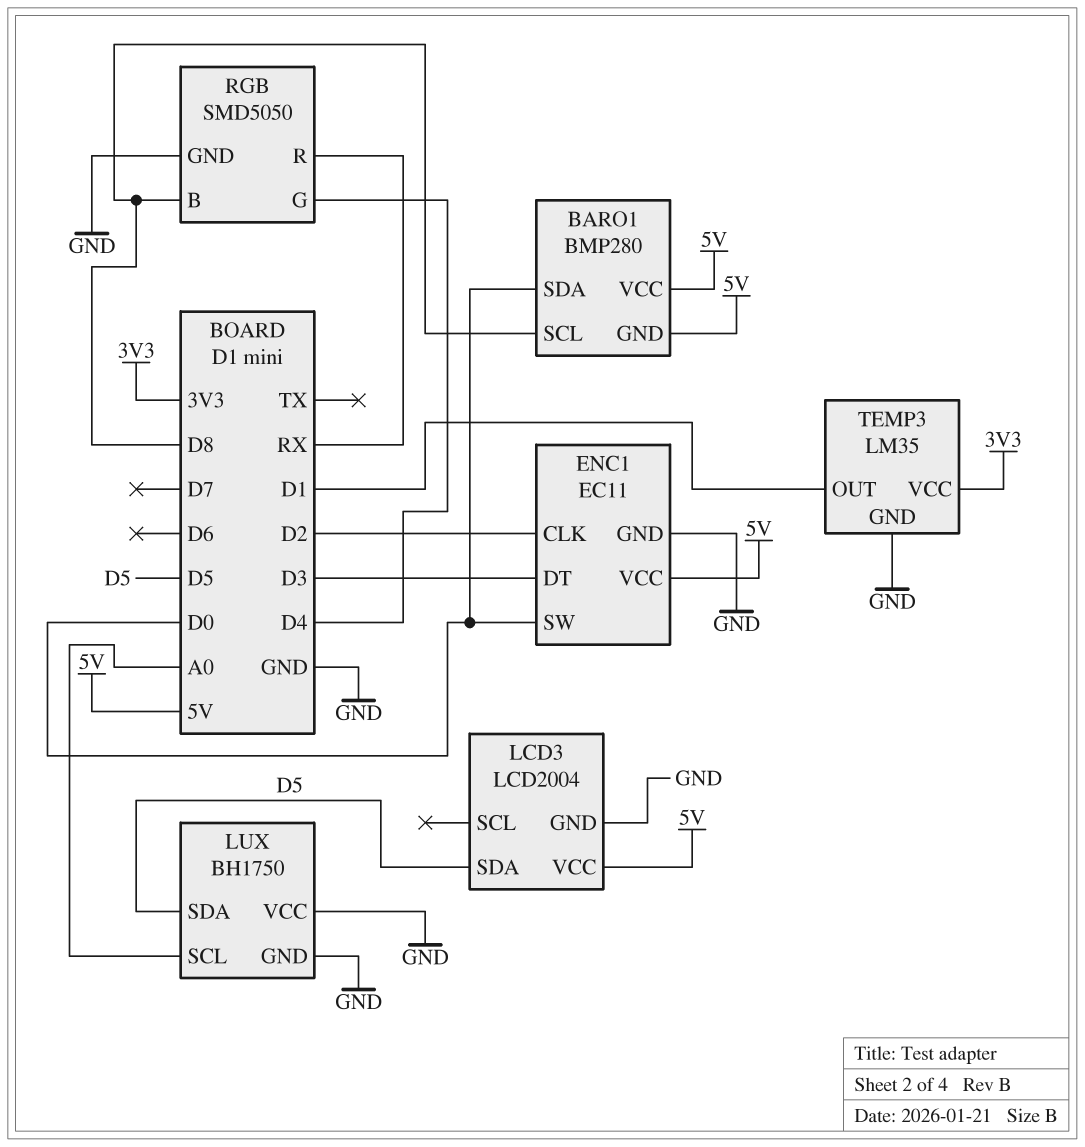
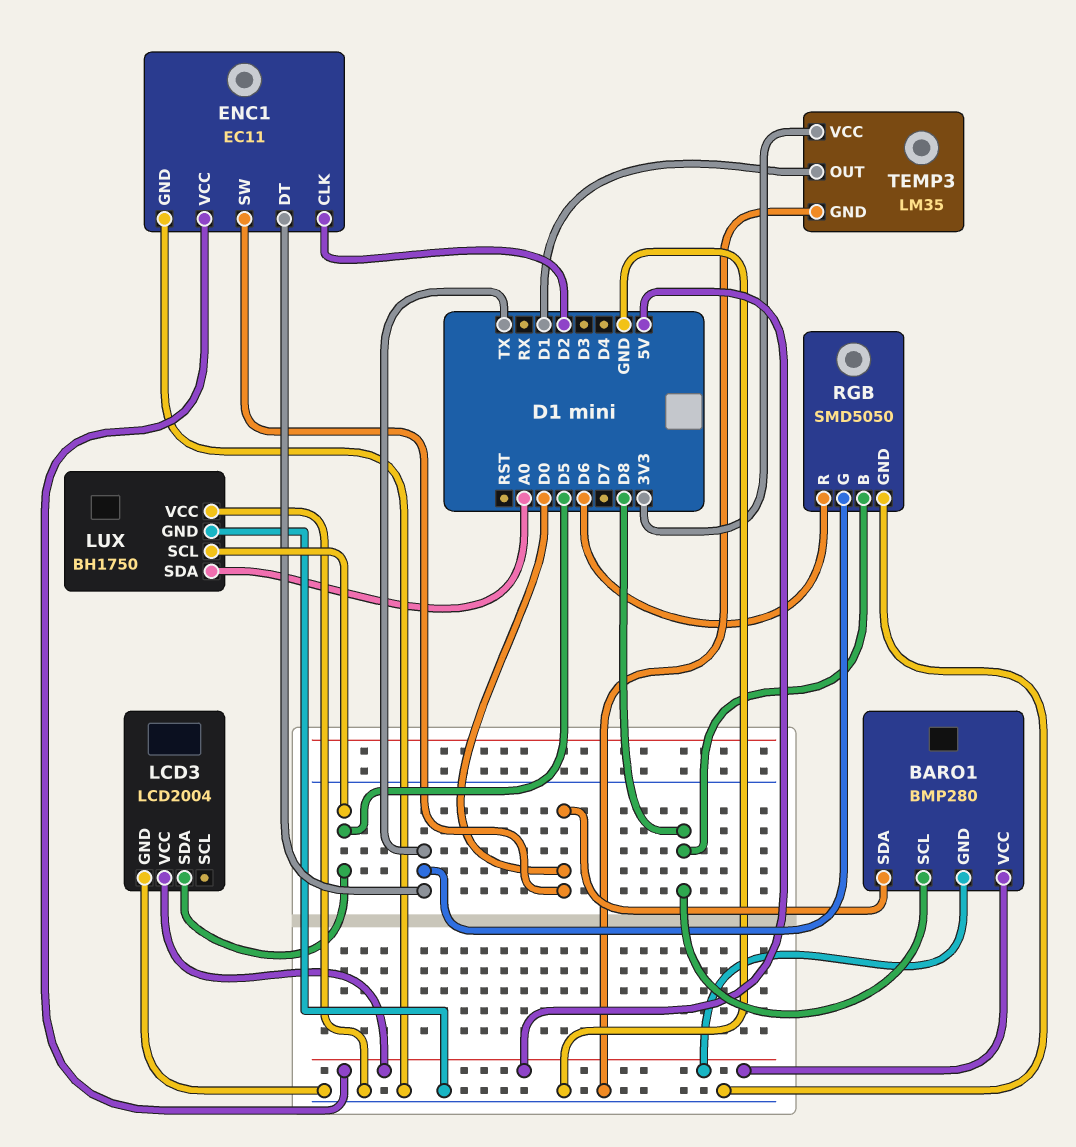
ENC1 pin DT: D3 -> TX
LUX pin SCL: A0 -> D5
LUX pin SDA: D5 -> A0
RGB pin G: D4 -> TX
RGB pin R: RX -> D6

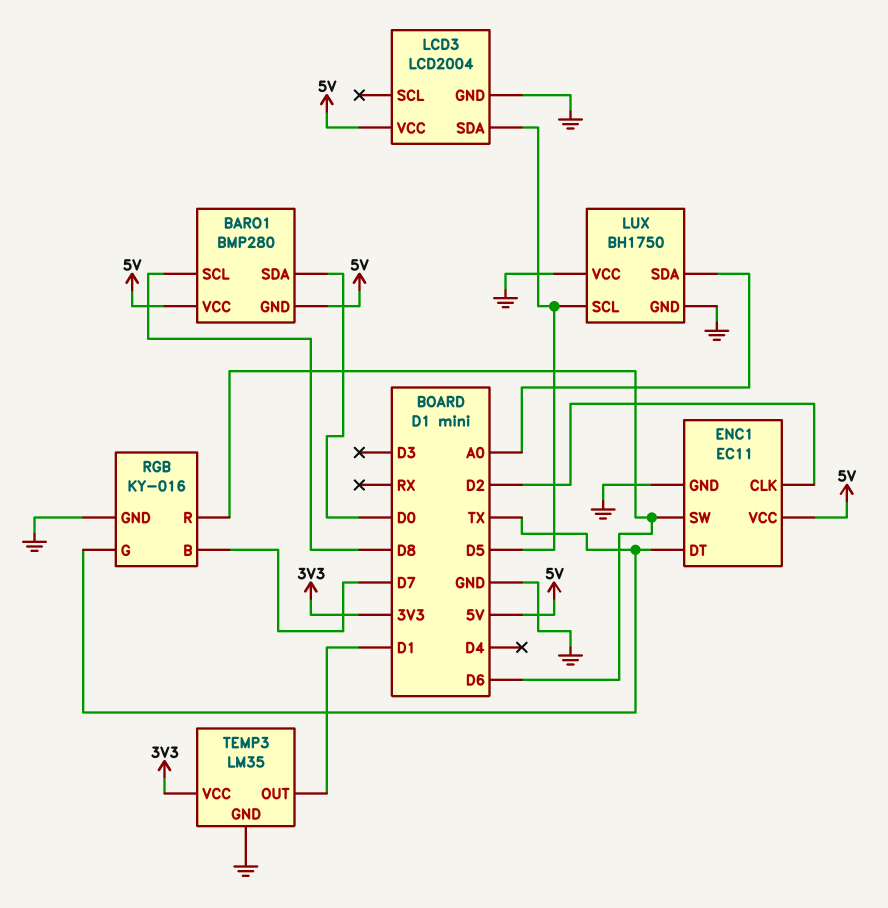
ENC1 pin SW: D0 -> D6
RGB: SMD5050 -> KY-016
RGB pin B: D8 -> D7

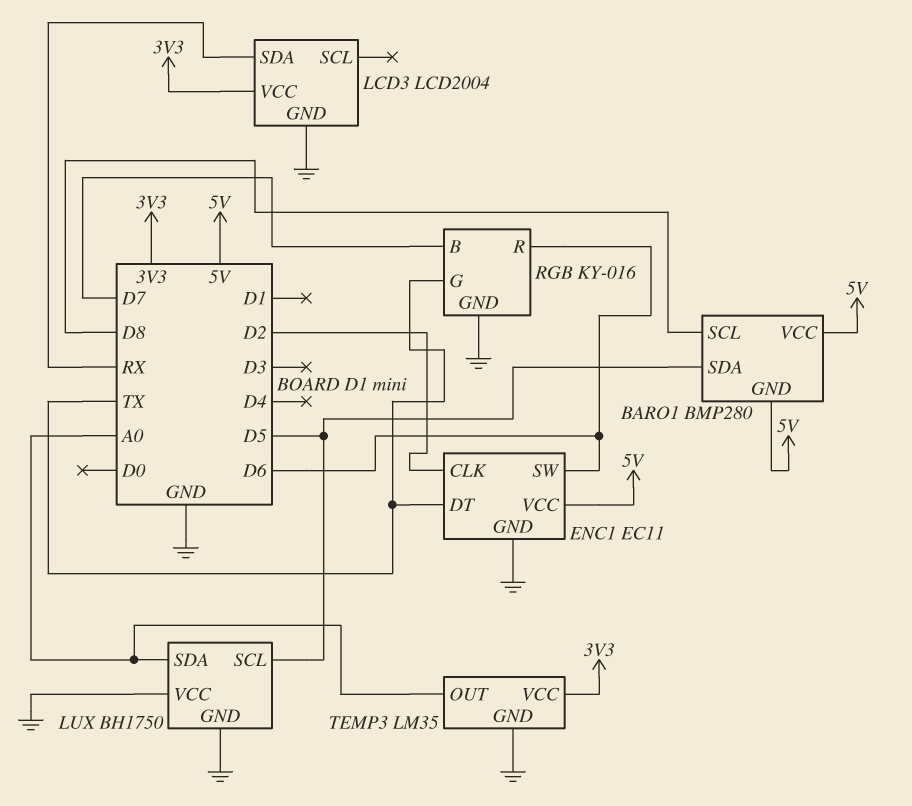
BARO1 pin SDA: D0 -> D5
LCD3 pin SDA: D5 -> RX
LCD3 pin VCC: 5V -> 3V3
TEMP3 pin OUT: D1 -> A0

